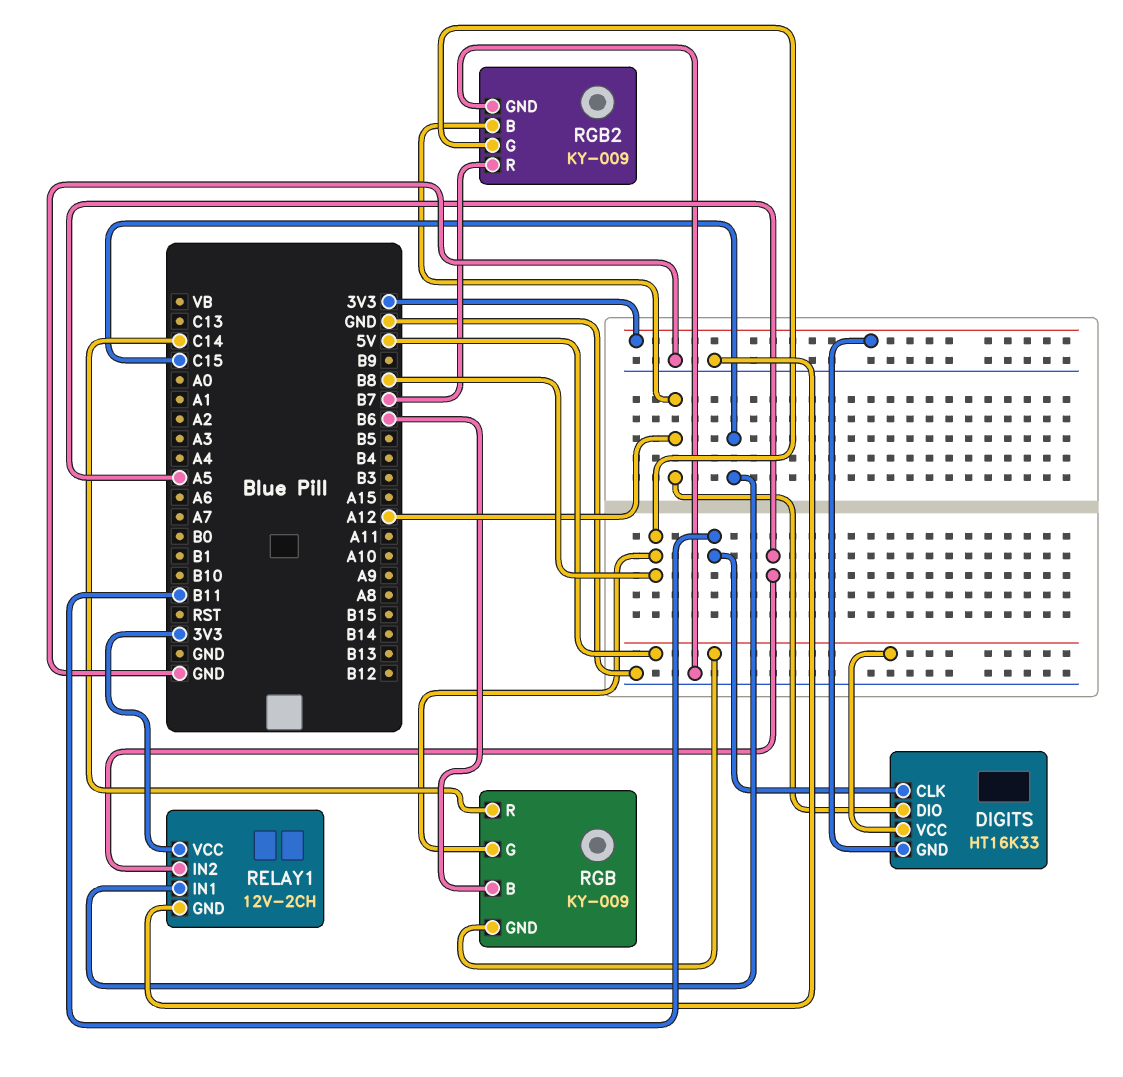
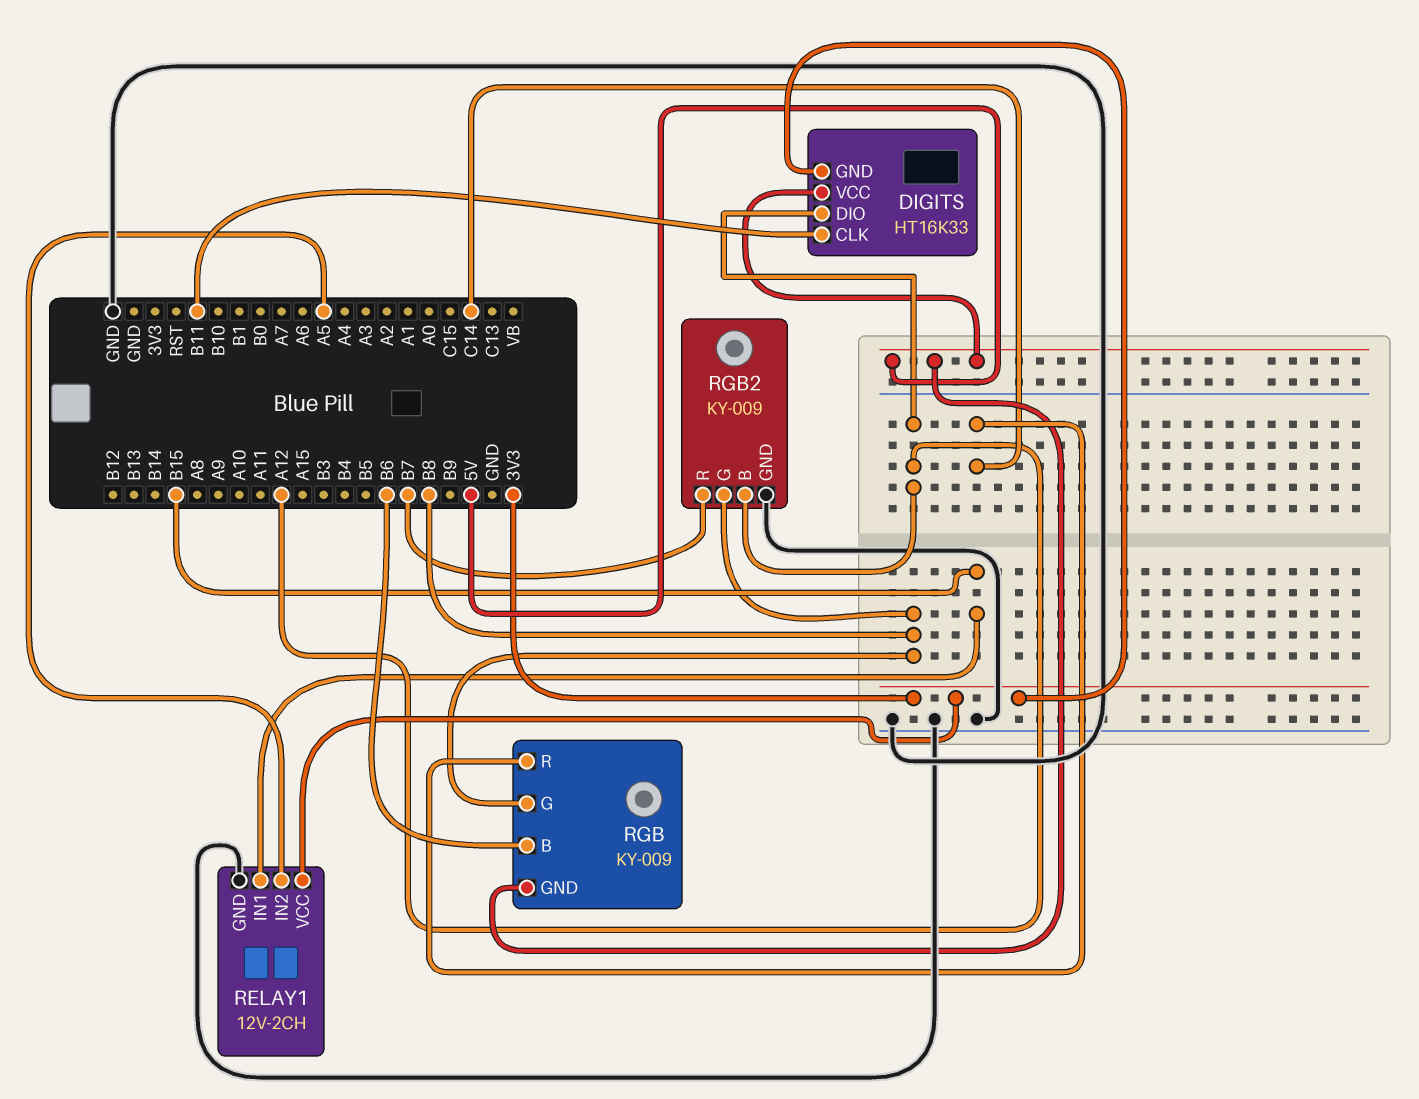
RELAY1 pin IN1: C15 -> B15

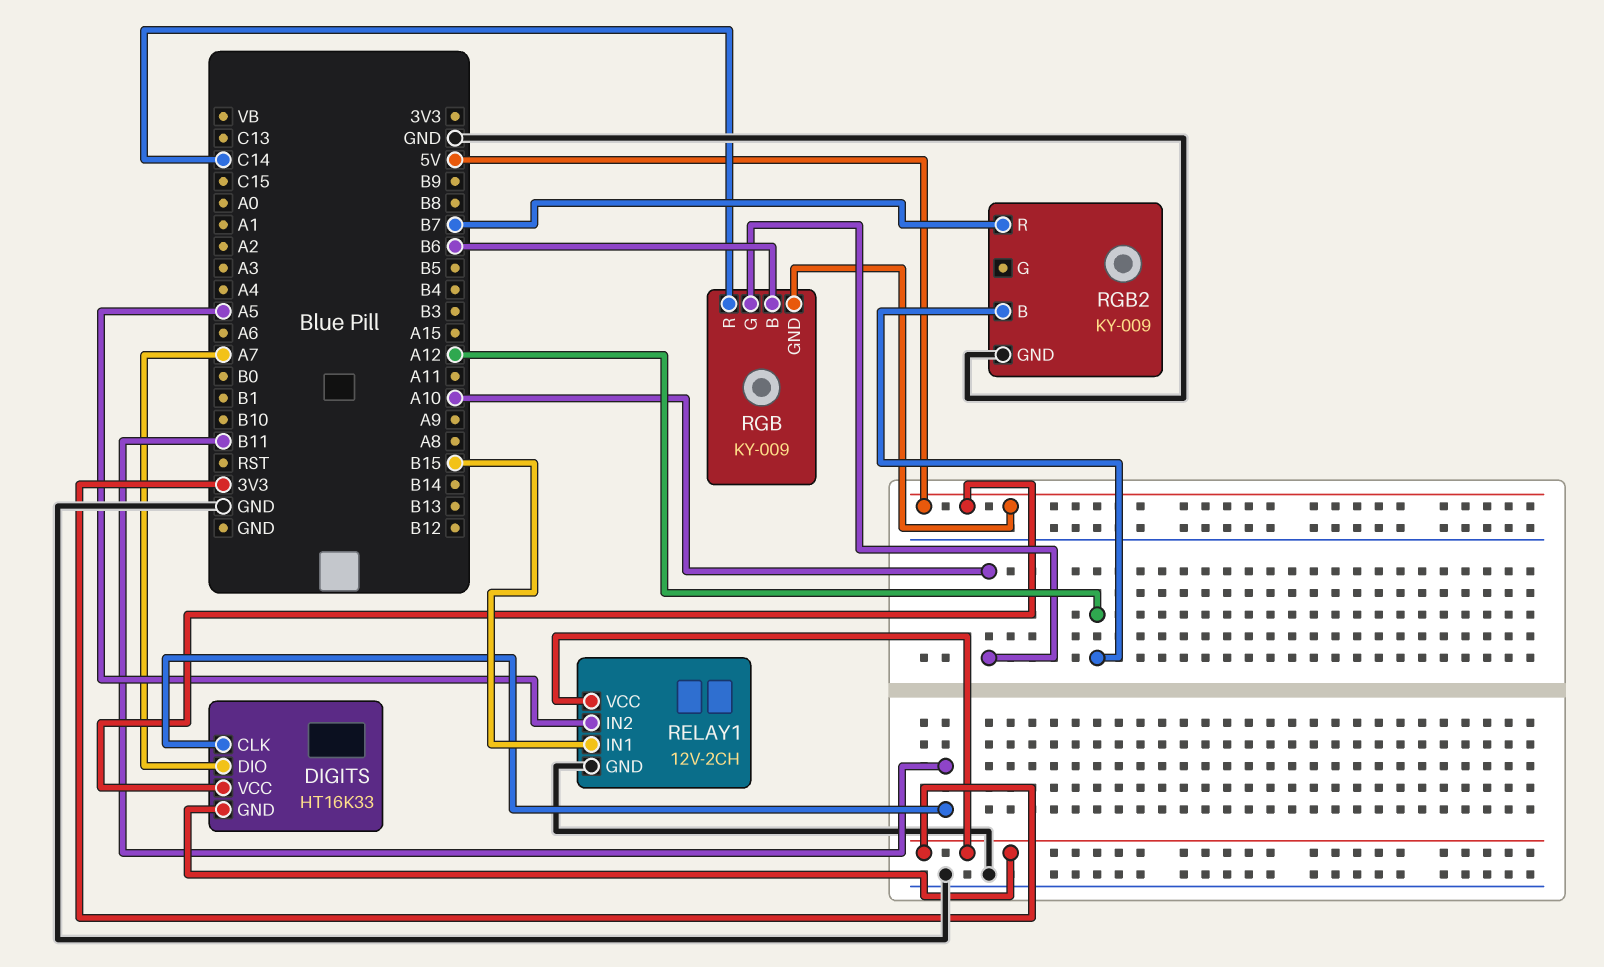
DIGITS pin DIO: A12 -> A7
RGB pin G: B8 -> A10
RGB2 pin G: B8 -> none

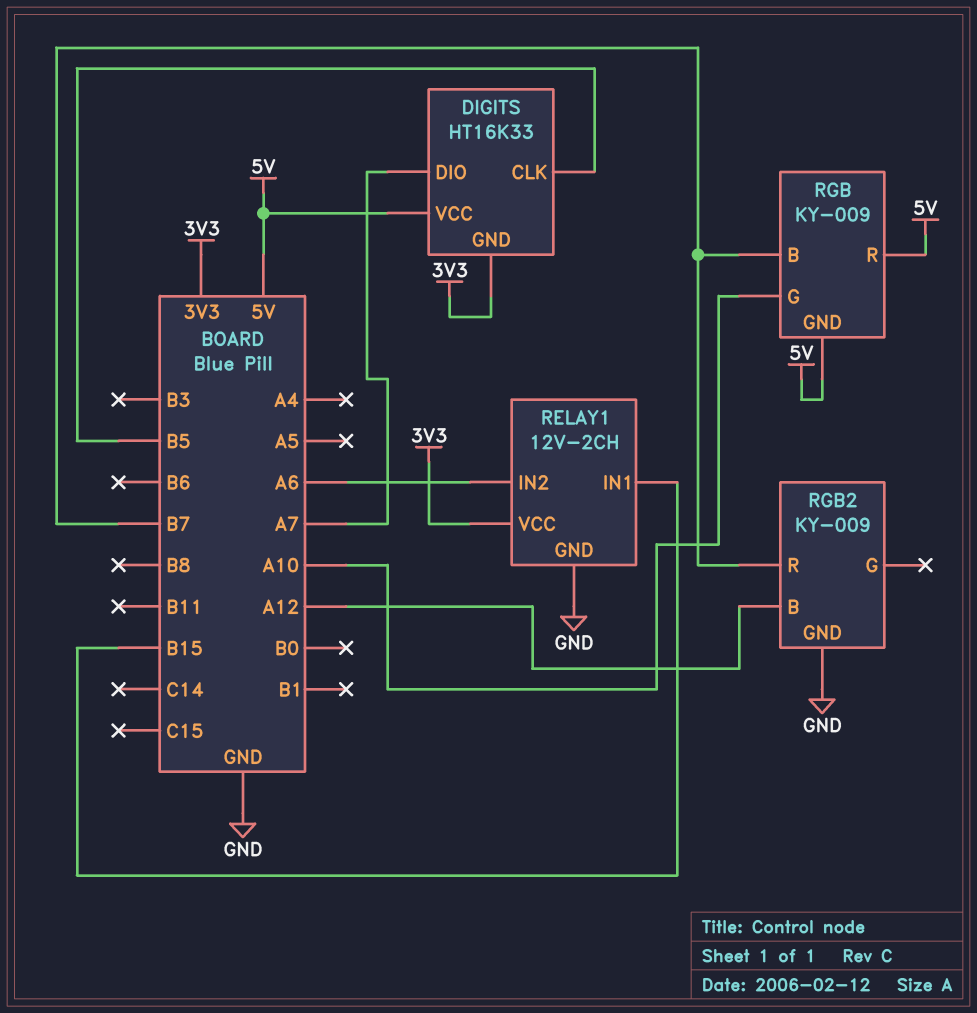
DIGITS pin CLK: B11 -> B5
RELAY1 pin IN2: A5 -> A6
RGB pin B: B6 -> B7
RGB pin R: C14 -> 5V

